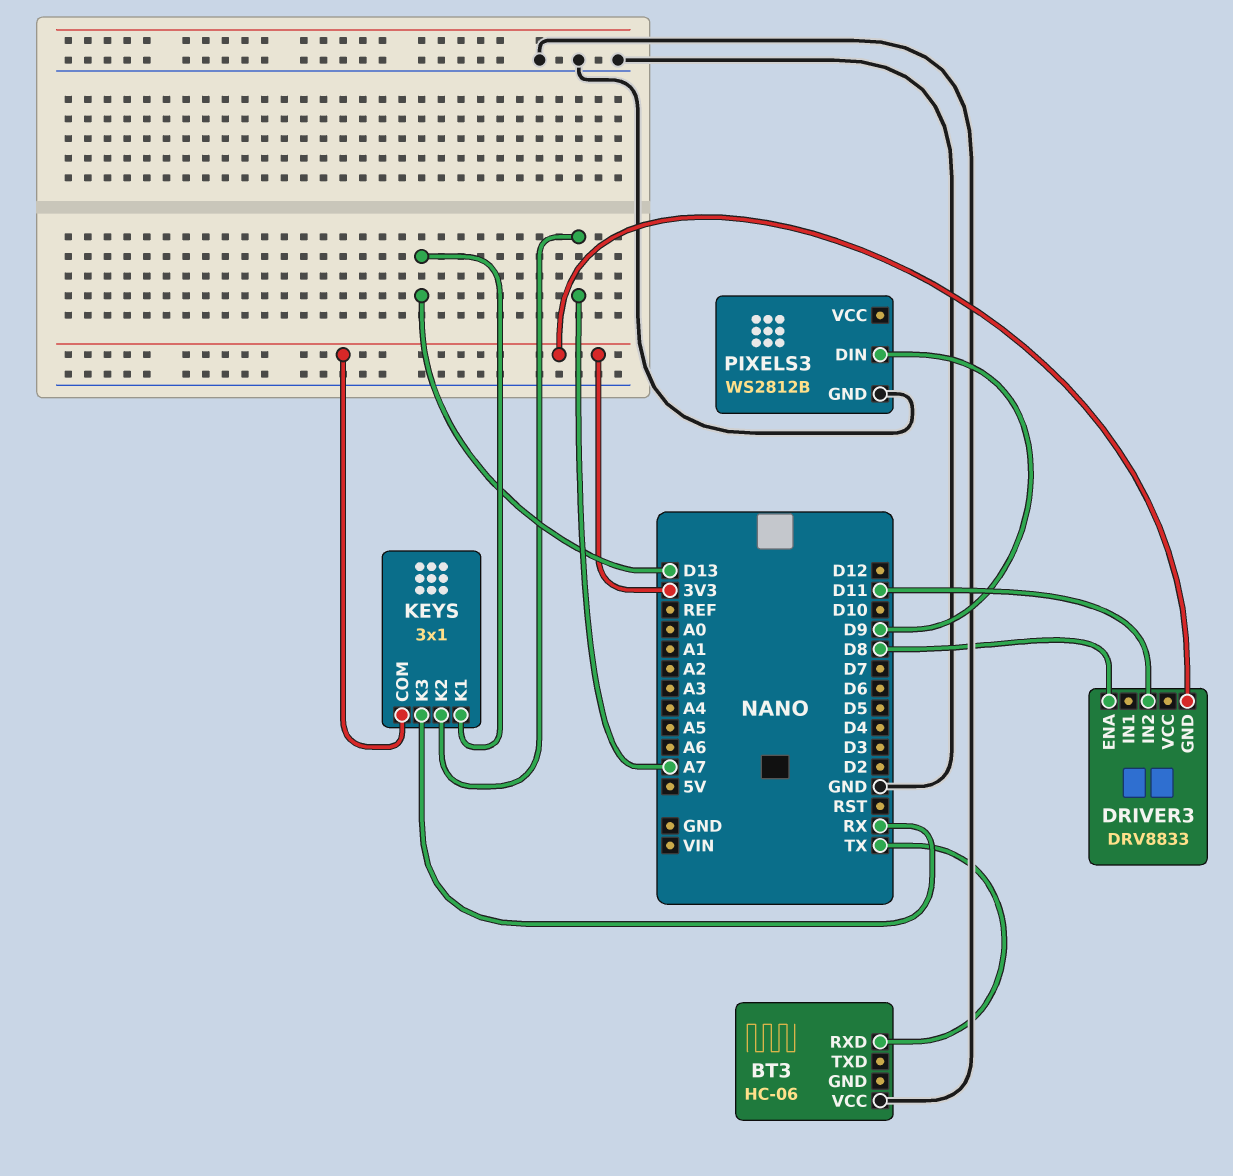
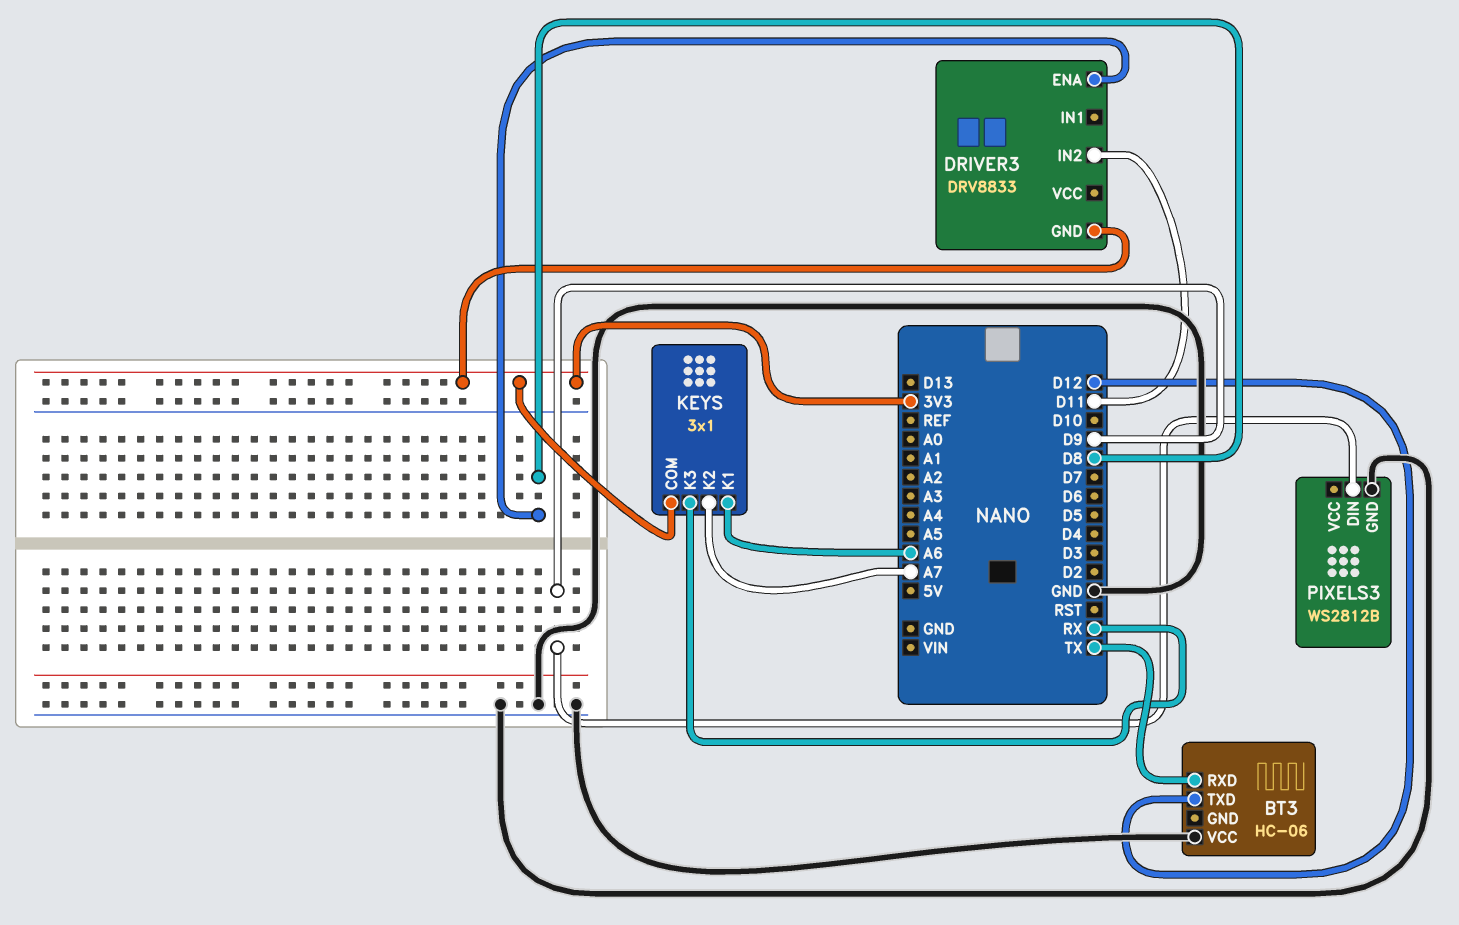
BT3 pin TXD: none -> D12
KEYS pin K1: D13 -> A6

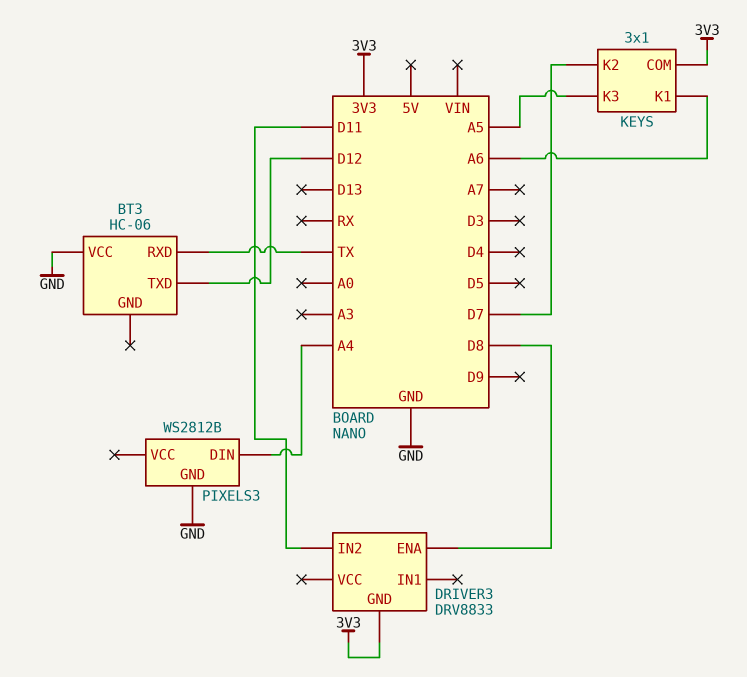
KEYS pin K2: A7 -> D7
KEYS pin K3: RX -> A5
PIXELS3 pin DIN: D9 -> A4

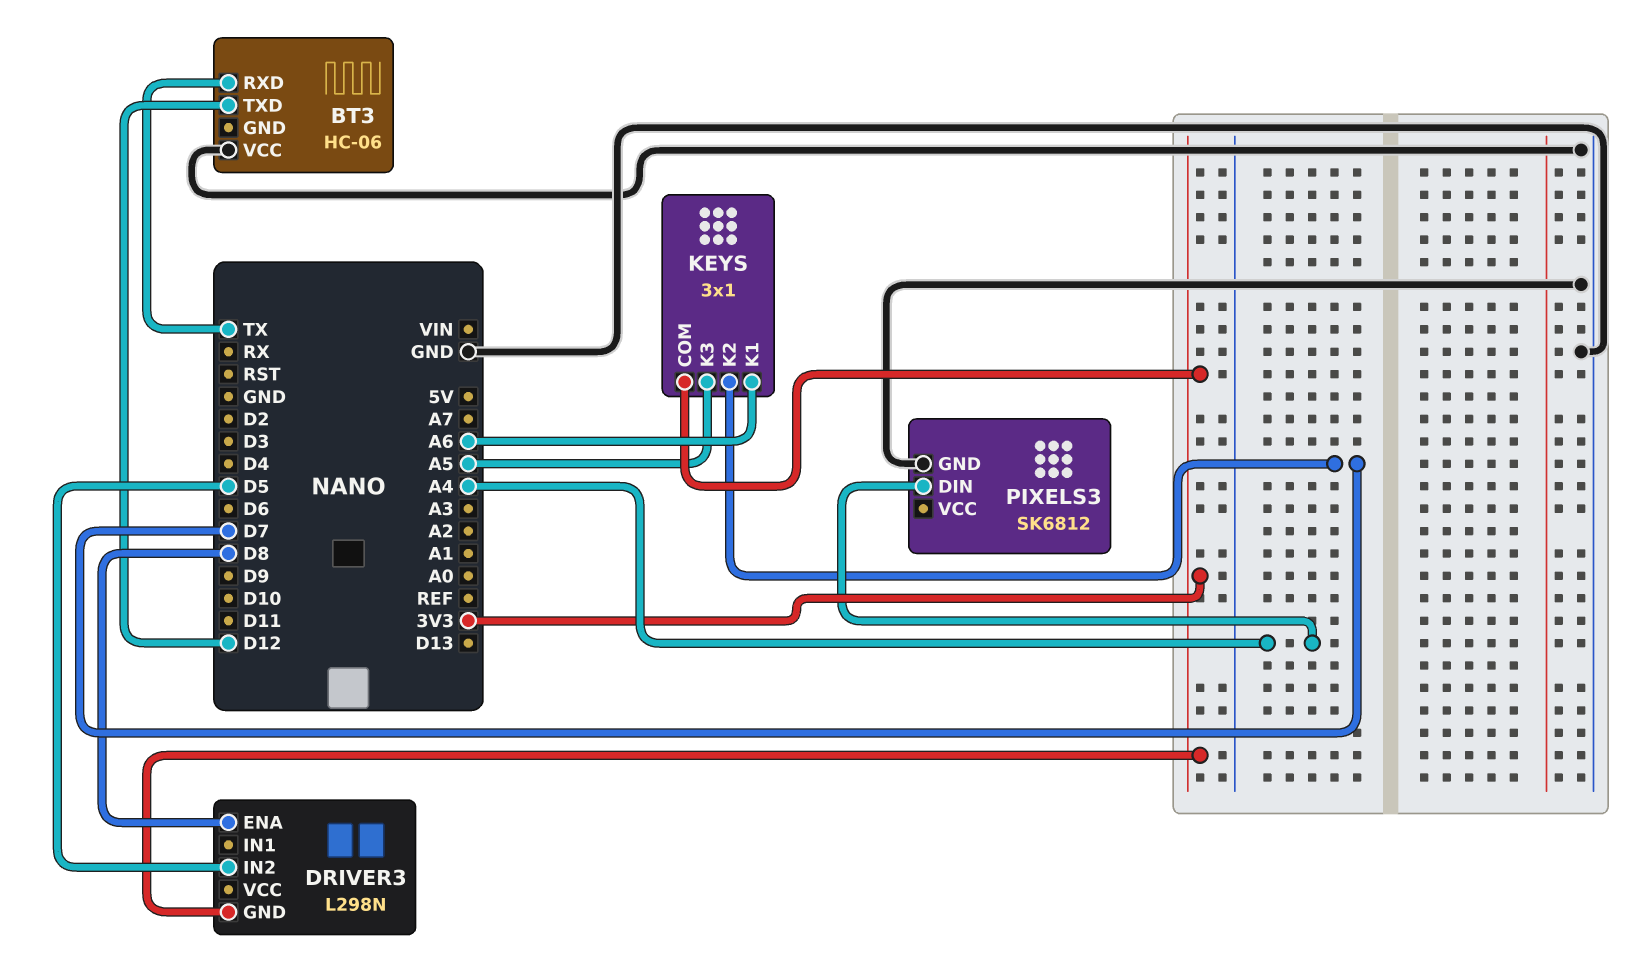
DRIVER3: DRV8833 -> L298N
DRIVER3 pin IN2: D11 -> D5
PIXELS3: WS2812B -> SK6812

